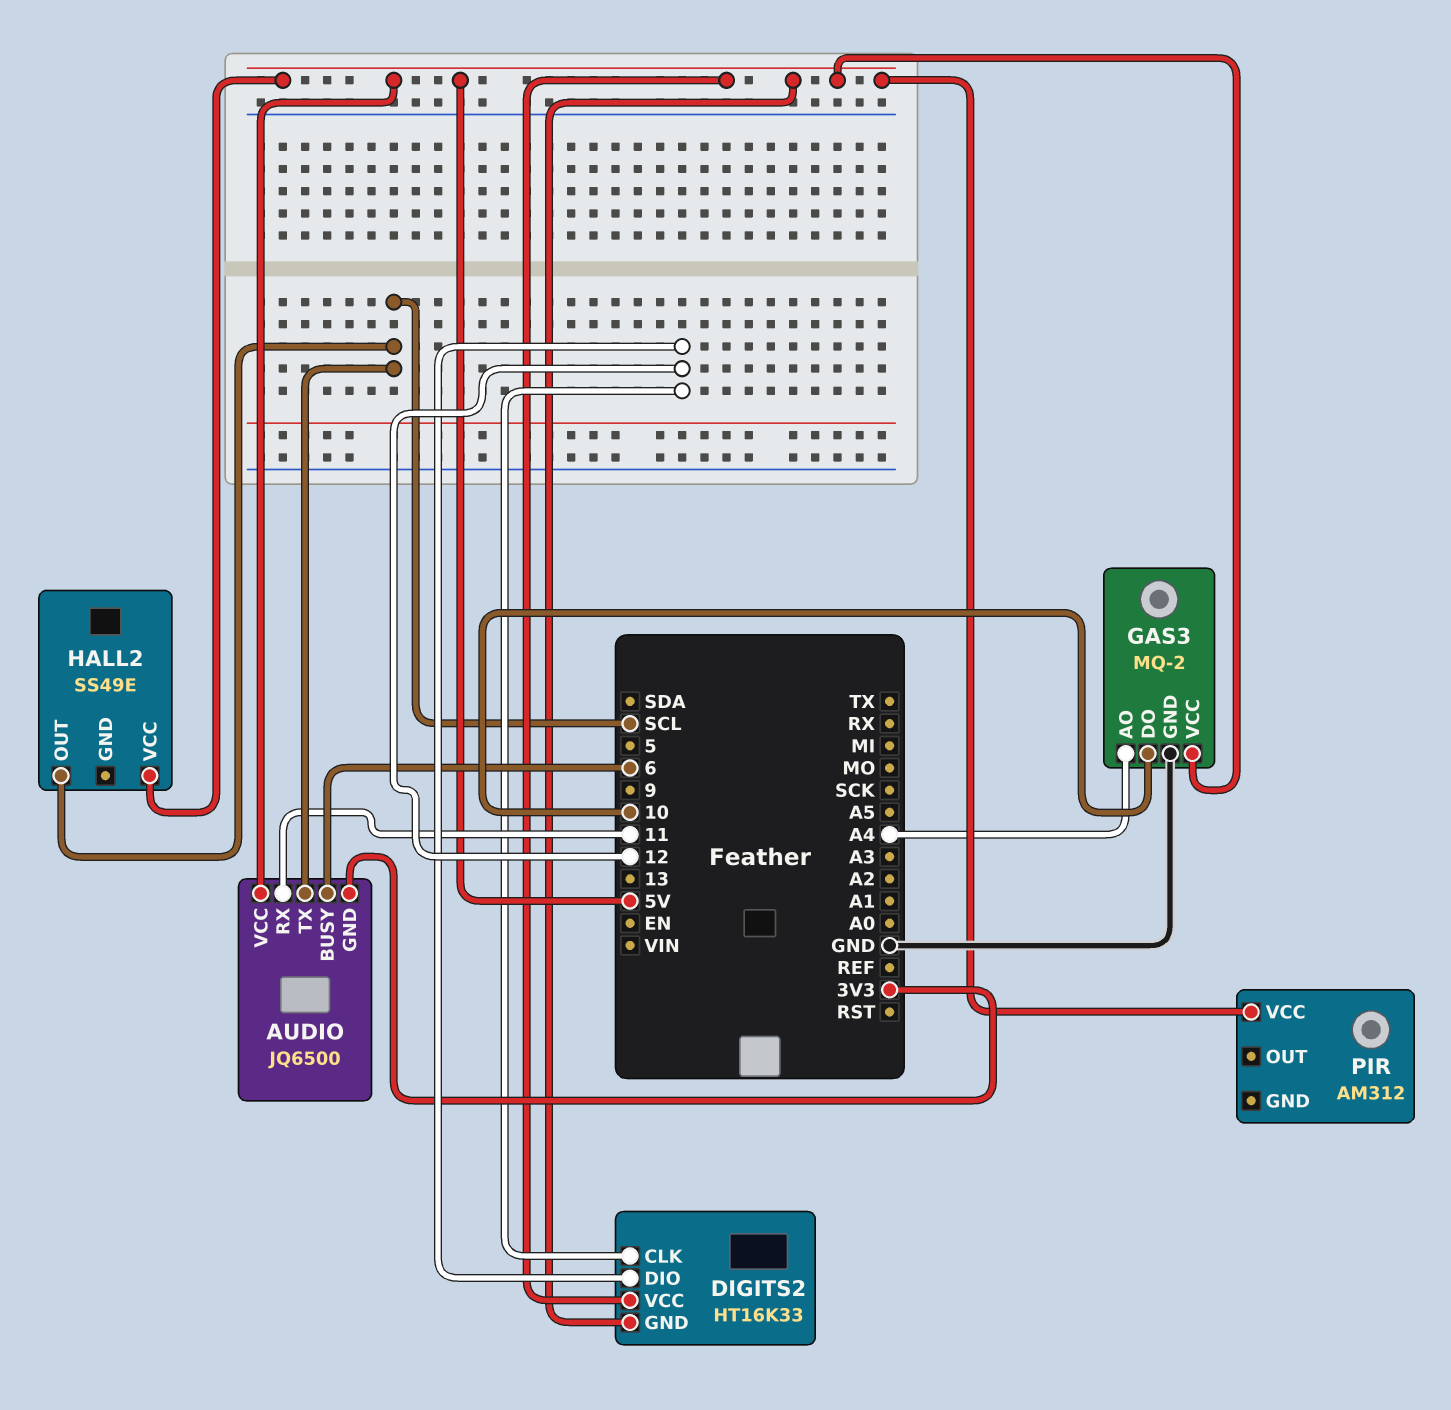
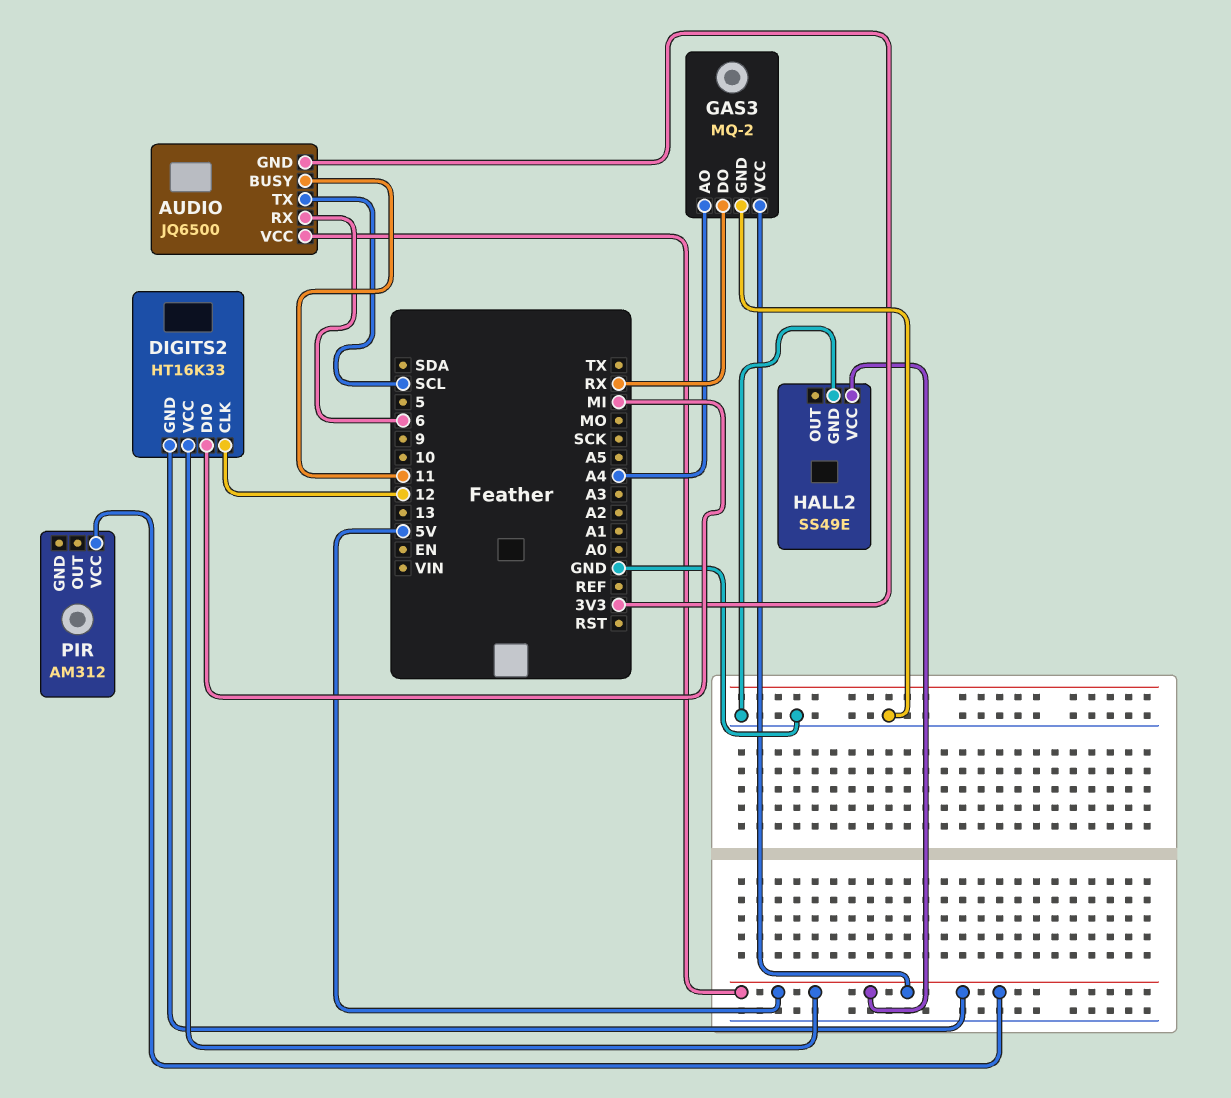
AUDIO pin BUSY: 6 -> 11
AUDIO pin RX: 11 -> 6
DIGITS2 pin DIO: 12 -> MI
GAS3 pin DO: 10 -> RX
HALL2 pin GND: none -> GND
HALL2 pin OUT: SCL -> none

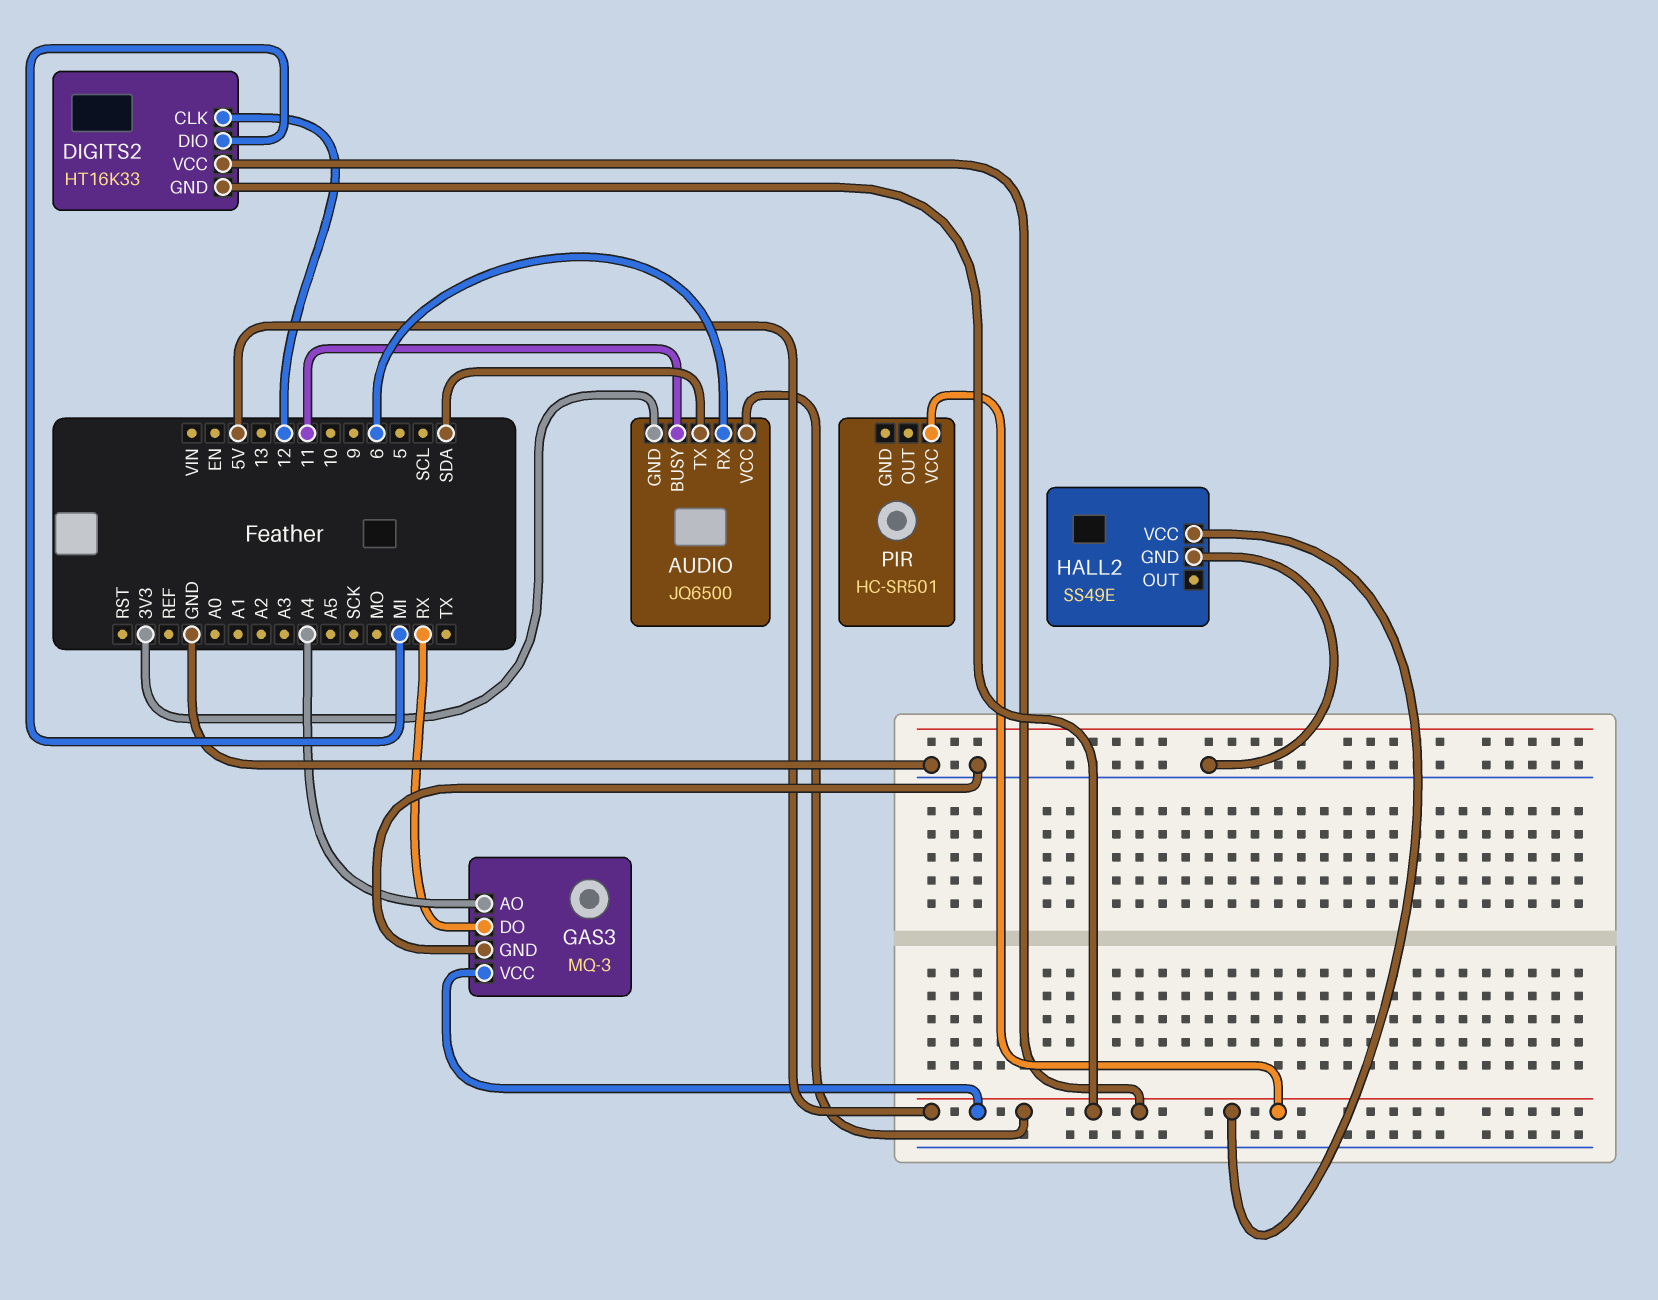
AUDIO pin TX: SCL -> SDA
GAS3: MQ-2 -> MQ-3
PIR: AM312 -> HC-SR501

